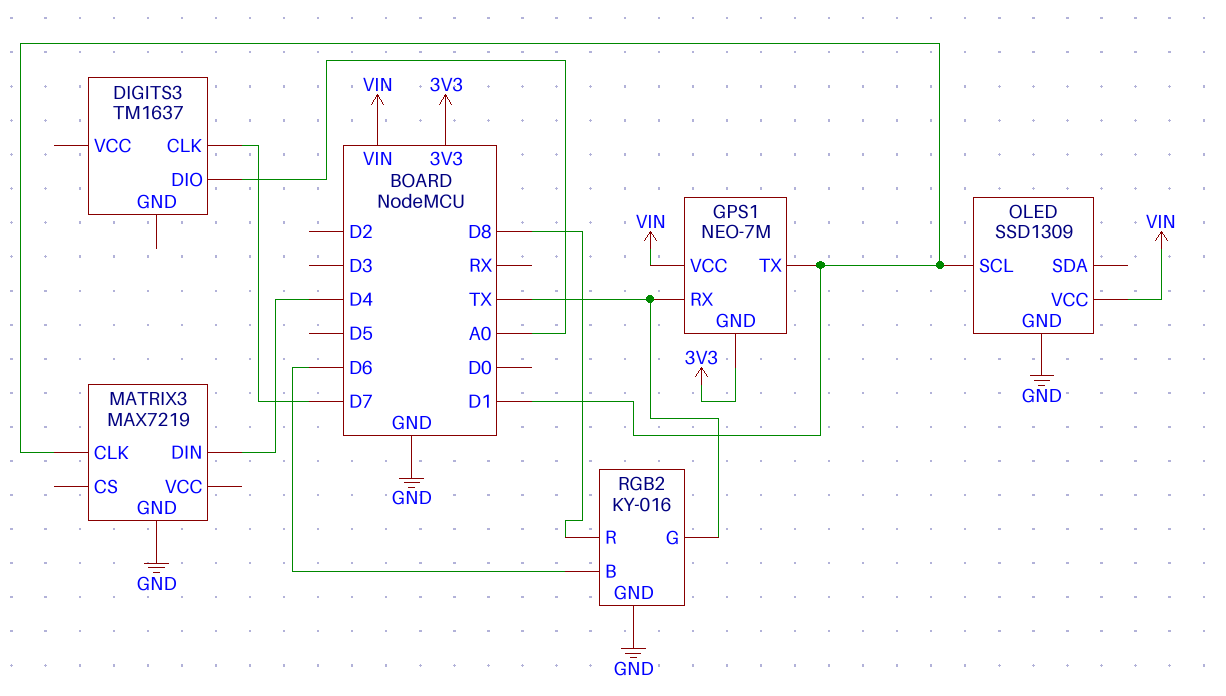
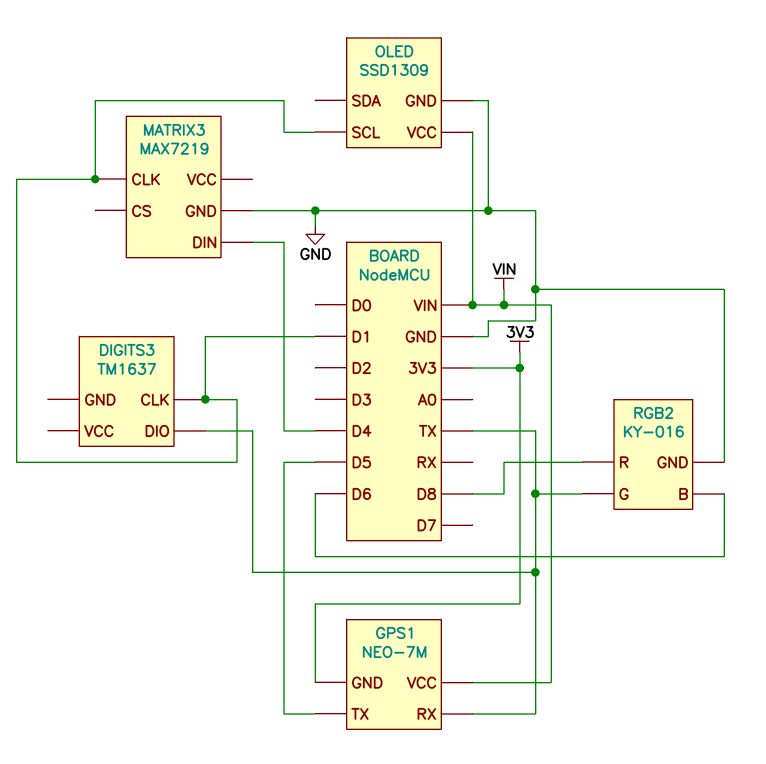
DIGITS3 pin CLK: D7 -> D1
DIGITS3 pin DIO: A0 -> TX
GPS1 pin TX: D1 -> D5

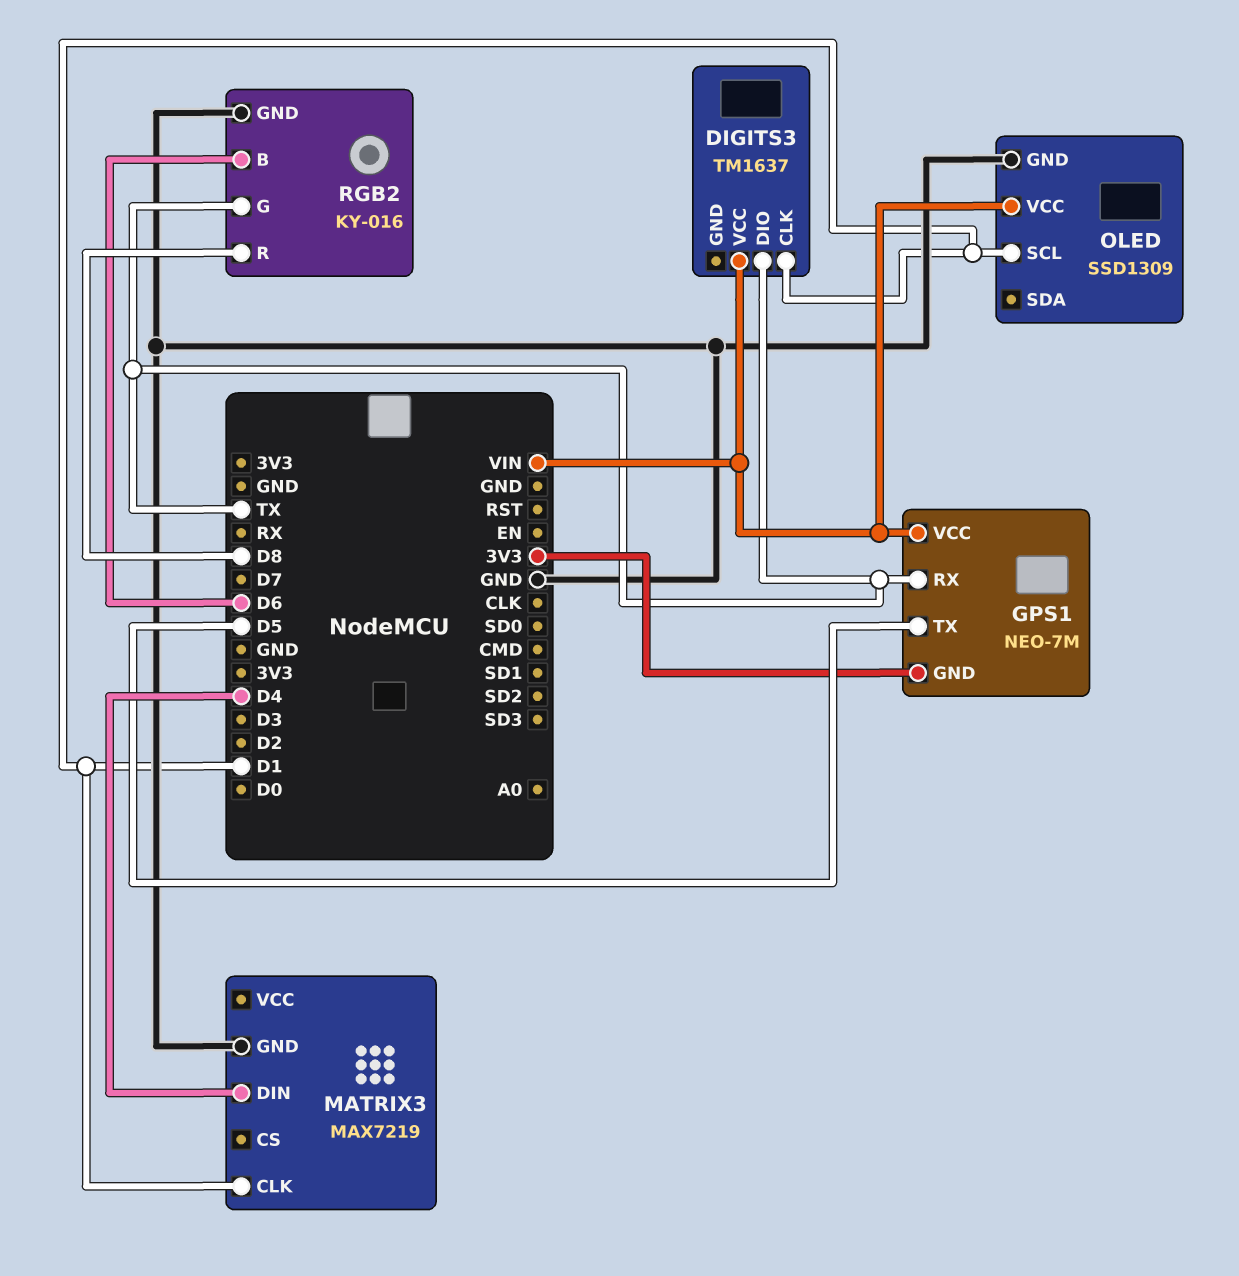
DIGITS3 pin VCC: none -> VIN

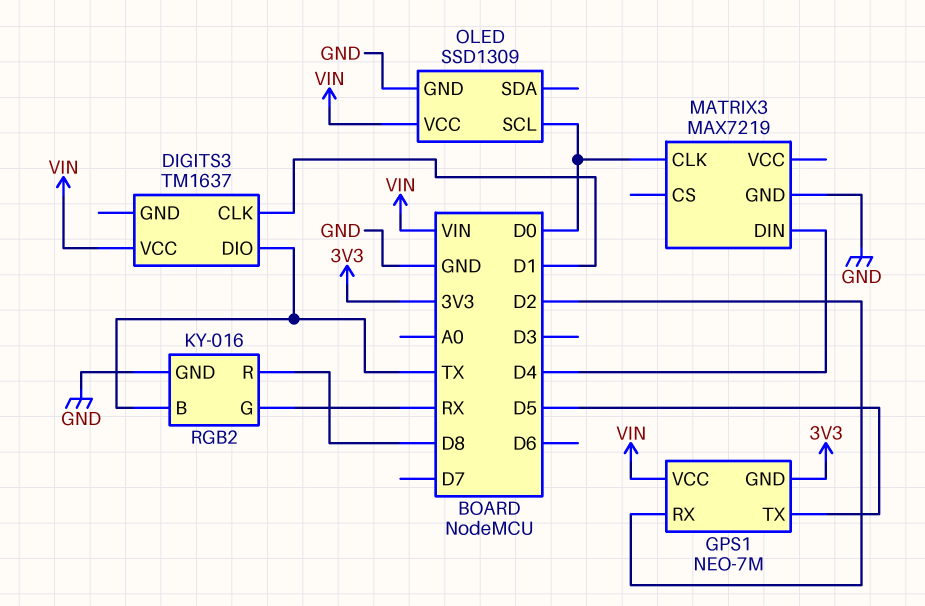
GPS1 pin RX: TX -> D2
MATRIX3 pin CLK: D1 -> D0
OLED pin SCL: D1 -> D0
RGB2 pin B: D6 -> TX
RGB2 pin G: TX -> RX

